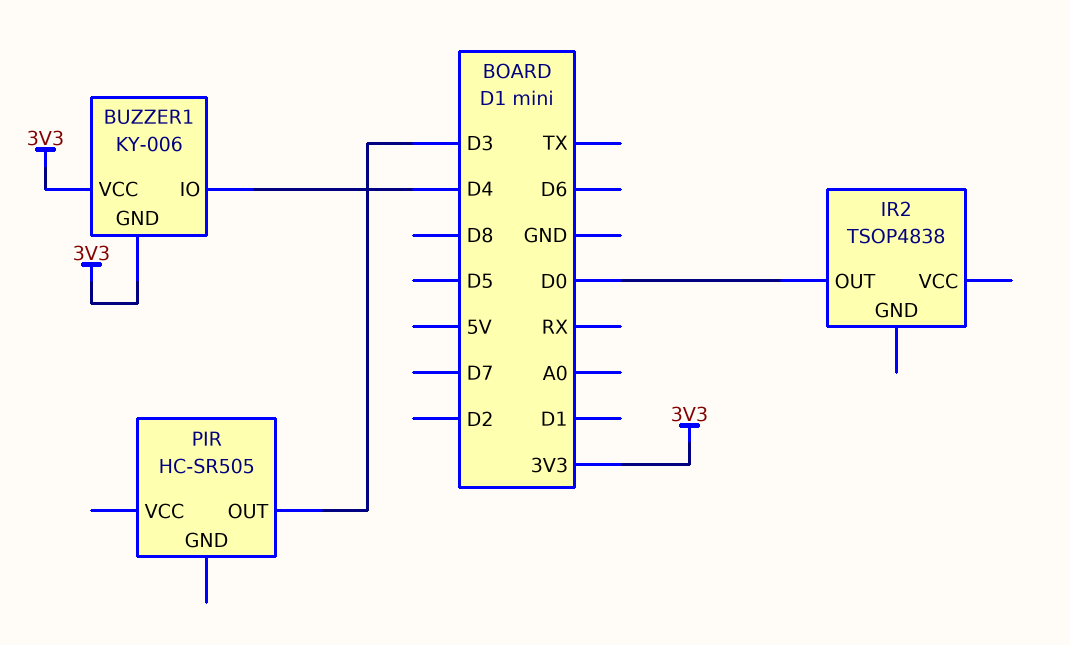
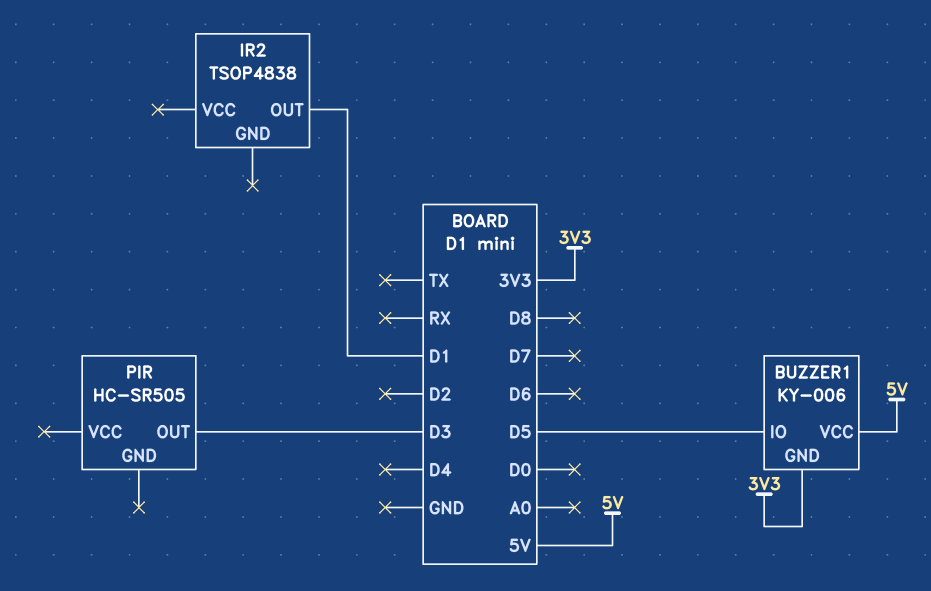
BUZZER1 pin IO: D4 -> D5
BUZZER1 pin VCC: 3V3 -> 5V
IR2 pin OUT: D0 -> D1

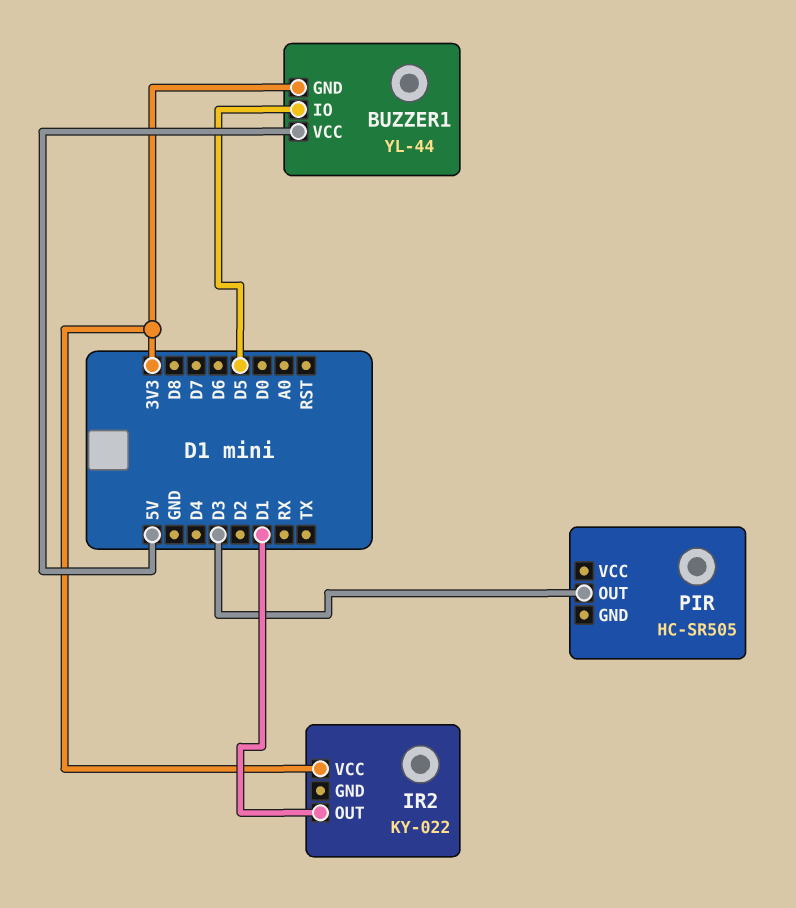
BUZZER1: KY-006 -> YL-44
IR2: TSOP4838 -> KY-022
IR2 pin VCC: none -> 3V3

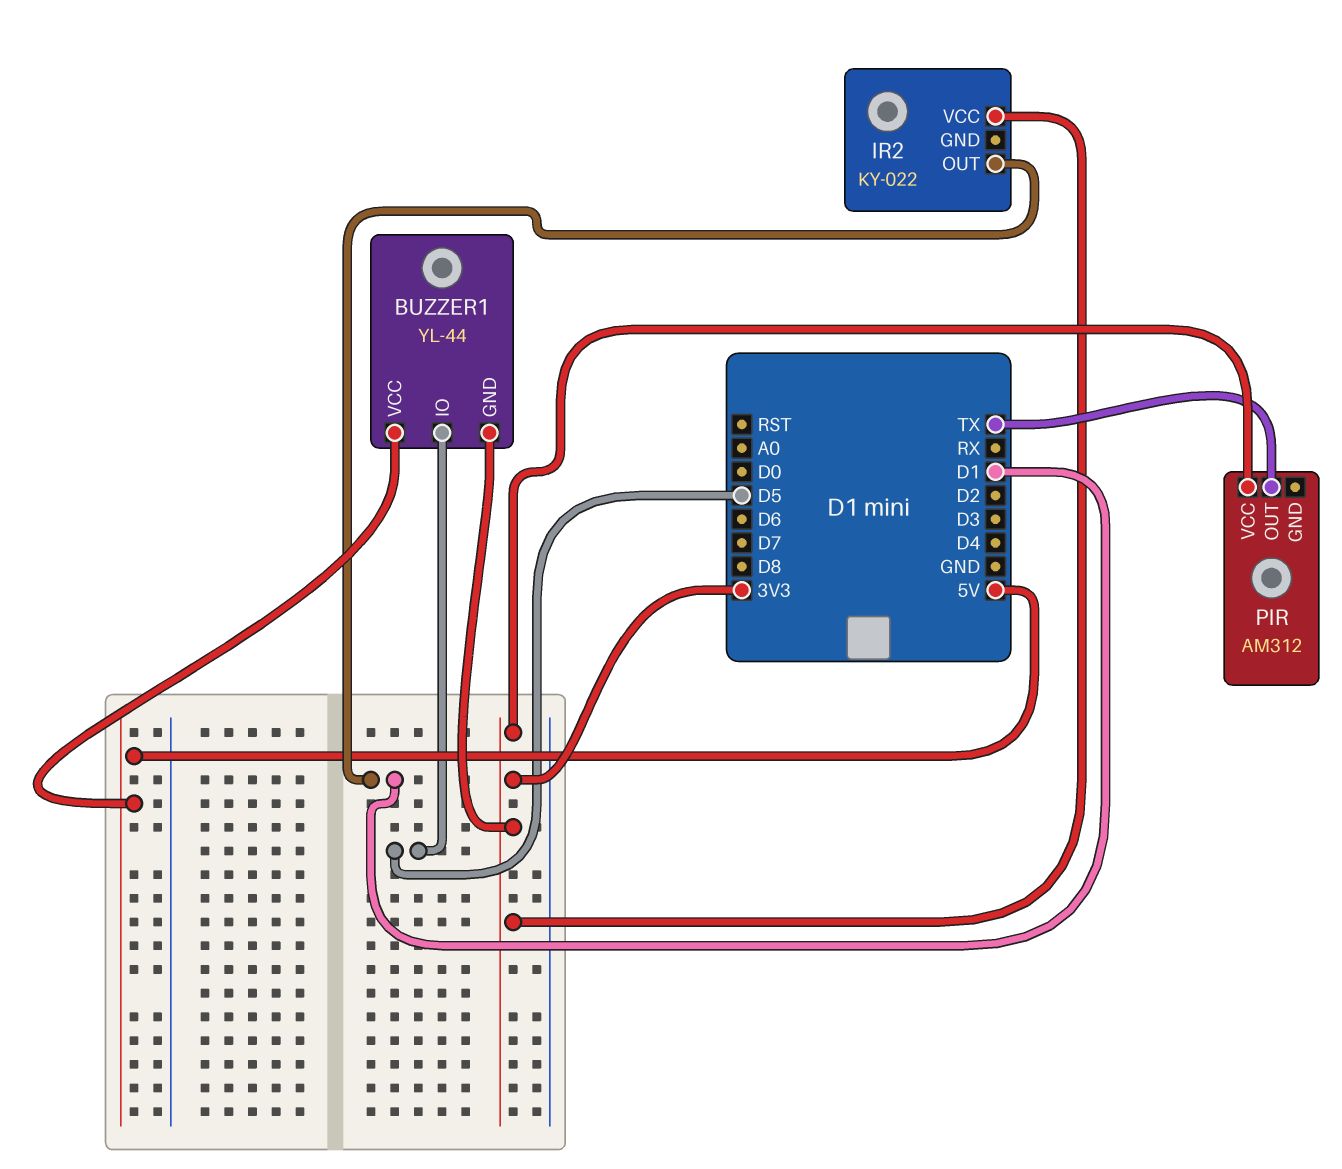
PIR: HC-SR505 -> AM312
PIR pin OUT: D3 -> TX
PIR pin VCC: none -> 3V3

